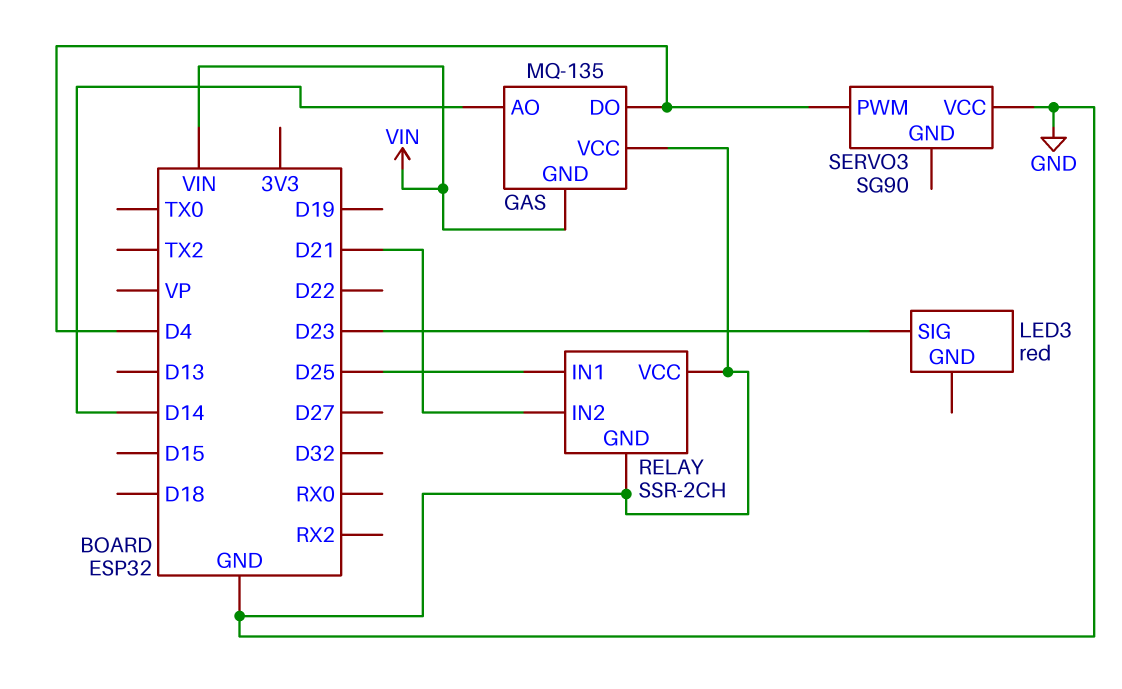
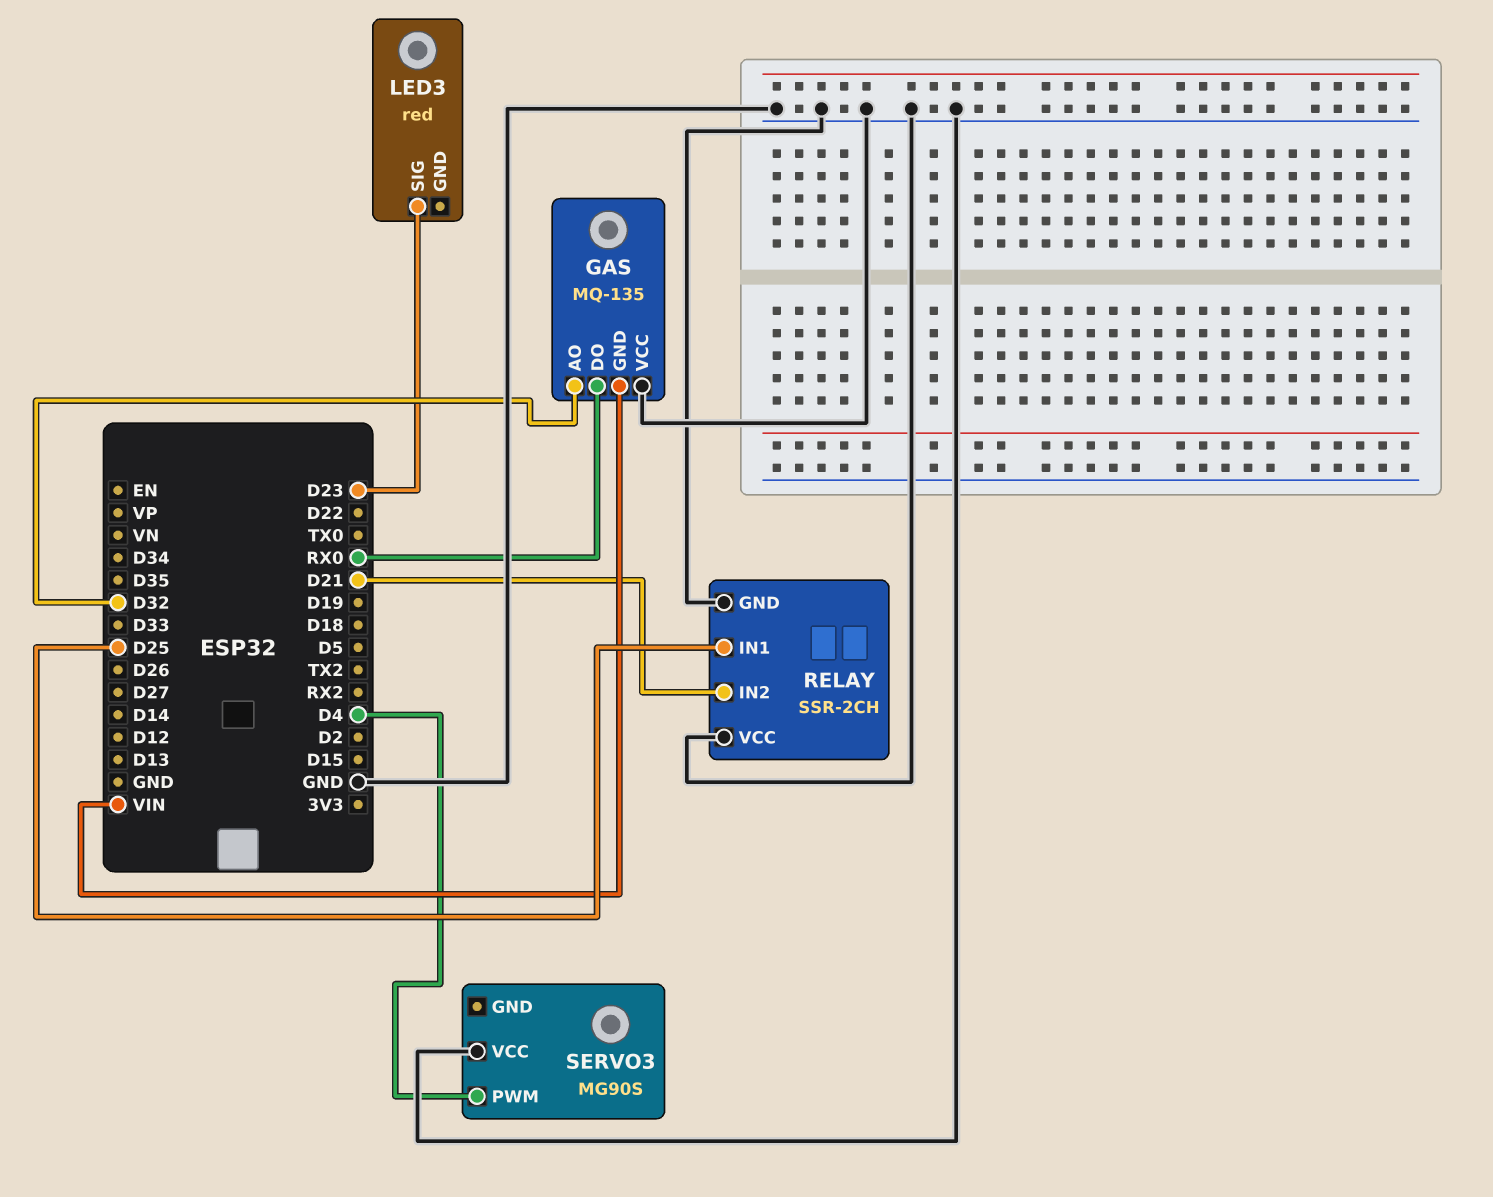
GAS pin AO: D14 -> D32
GAS pin DO: D4 -> RX0
SERVO3: SG90 -> MG90S

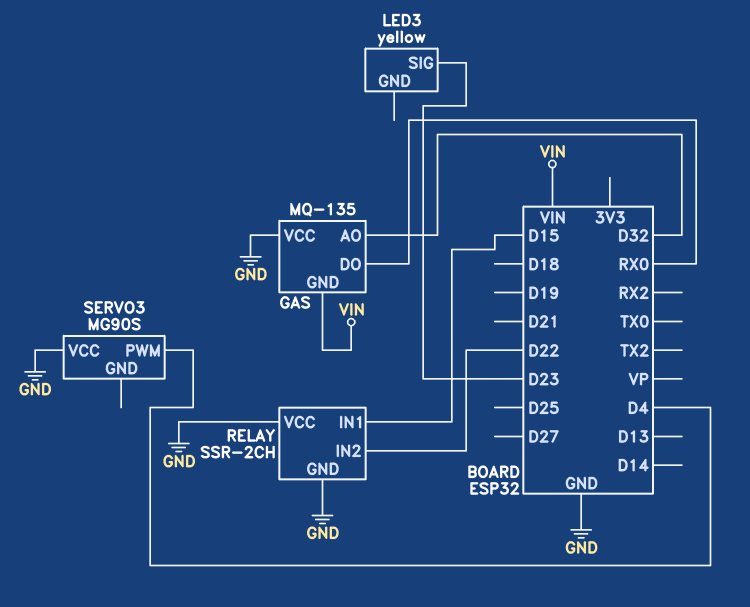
LED3: red -> yellow
RELAY pin IN1: D25 -> D15
RELAY pin IN2: D21 -> D22

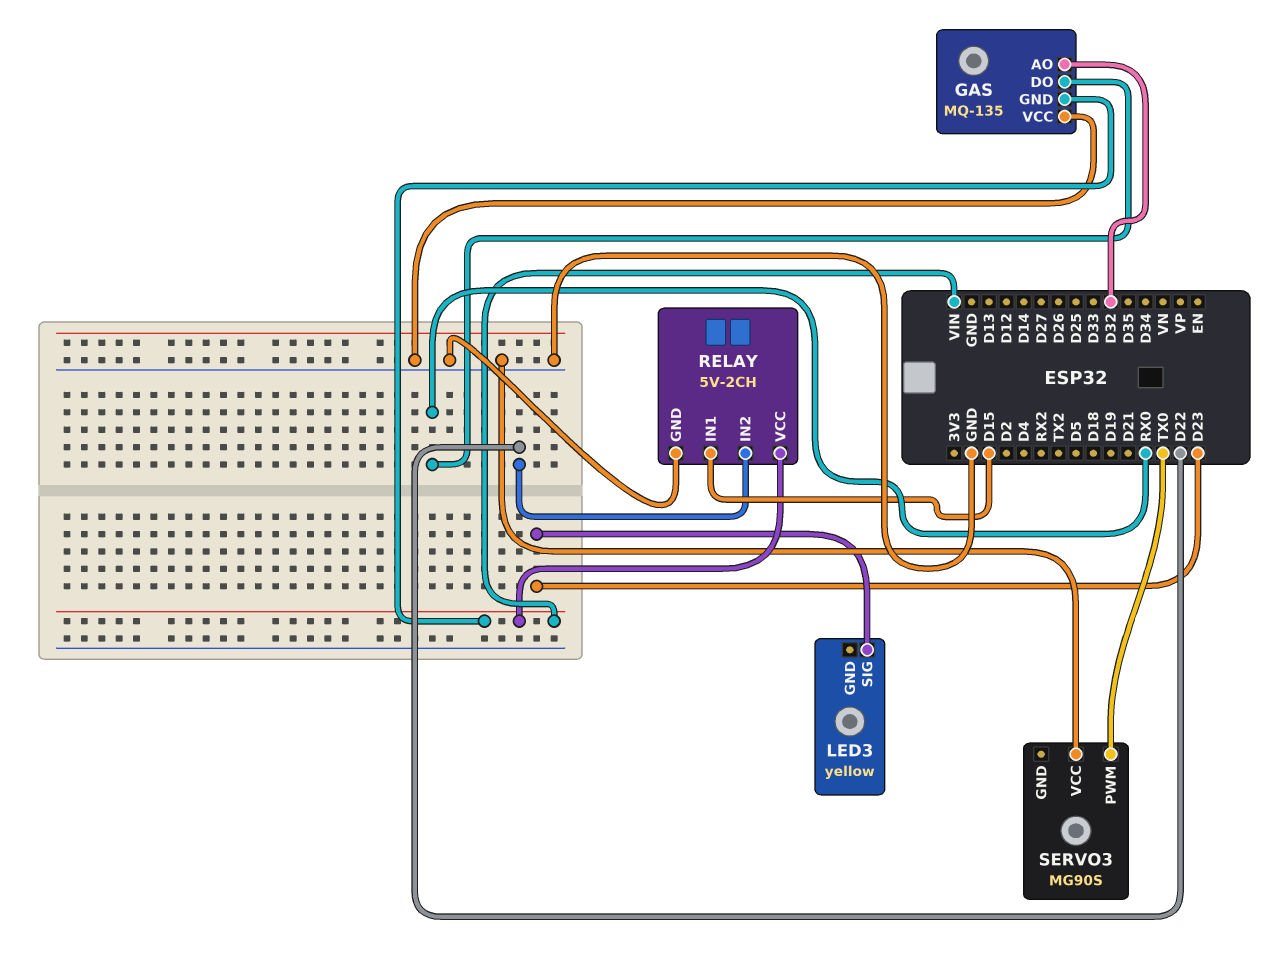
RELAY: SSR-2CH -> 5V-2CH
RELAY pin VCC: GND -> VIN
SERVO3 pin PWM: D4 -> TX0

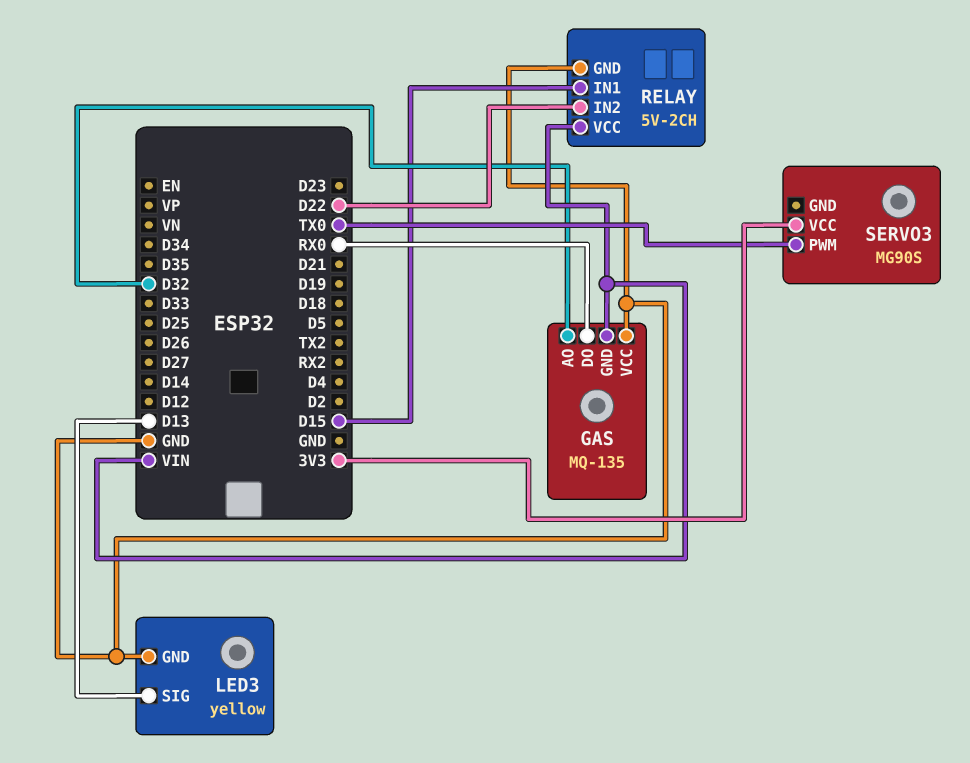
LED3 pin GND: none -> GND
LED3 pin SIG: D23 -> D13
SERVO3 pin VCC: GND -> 3V3

